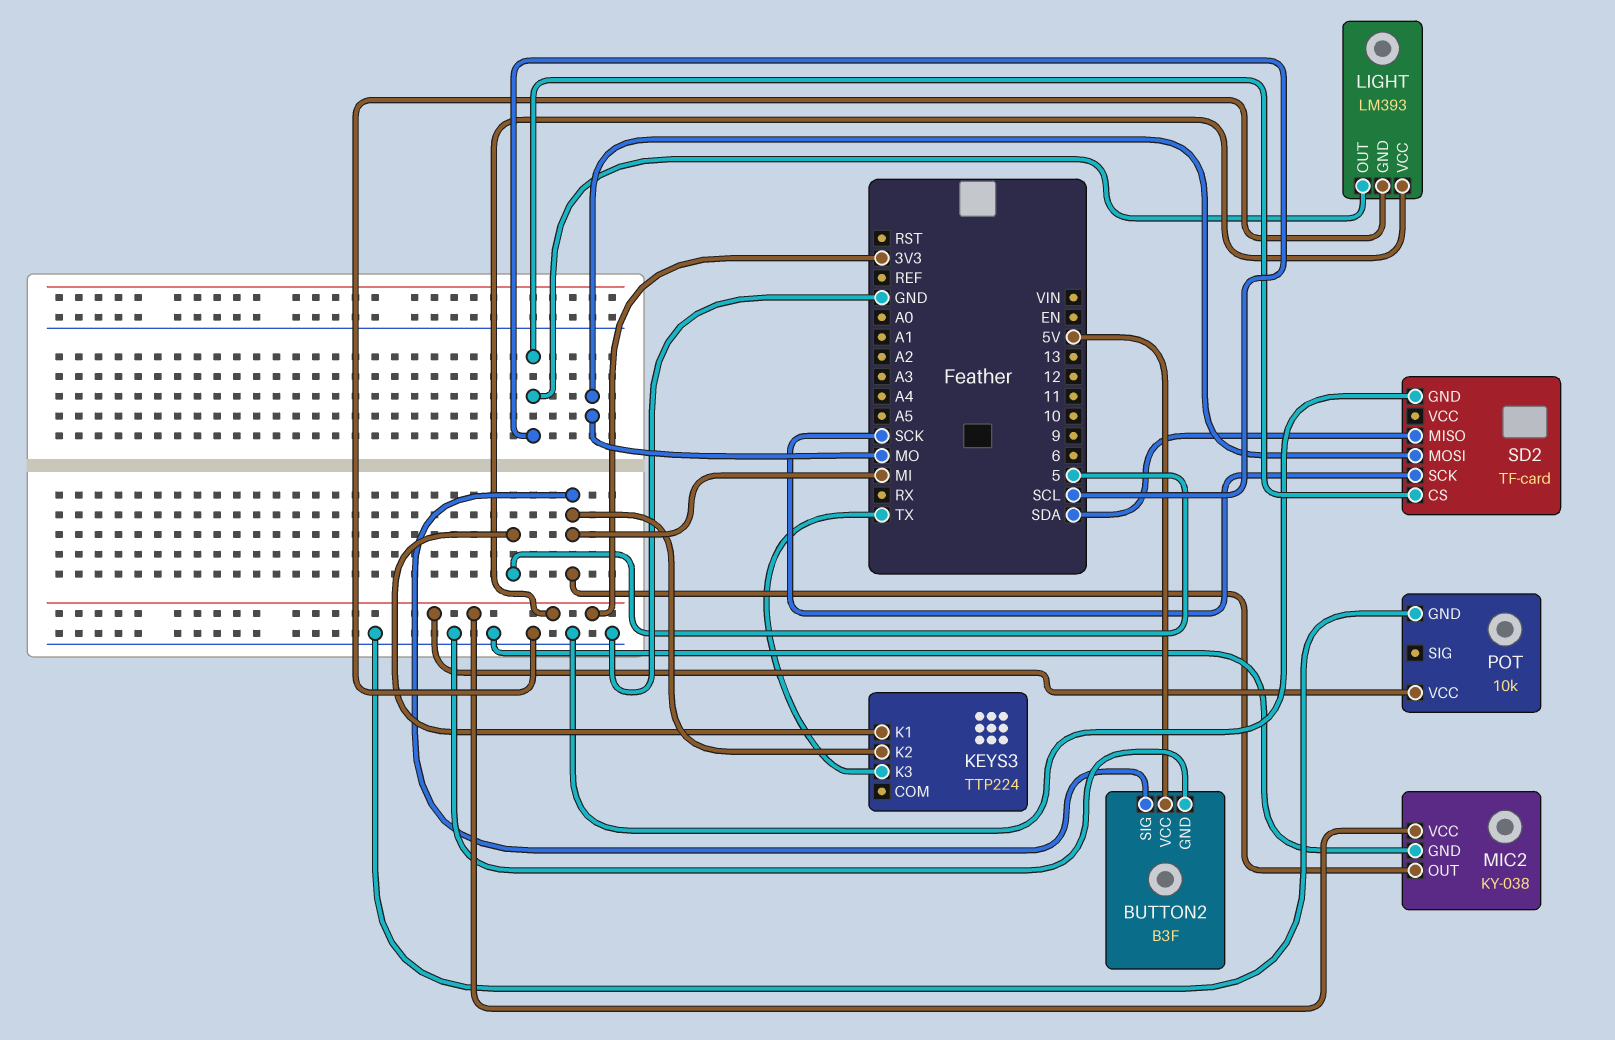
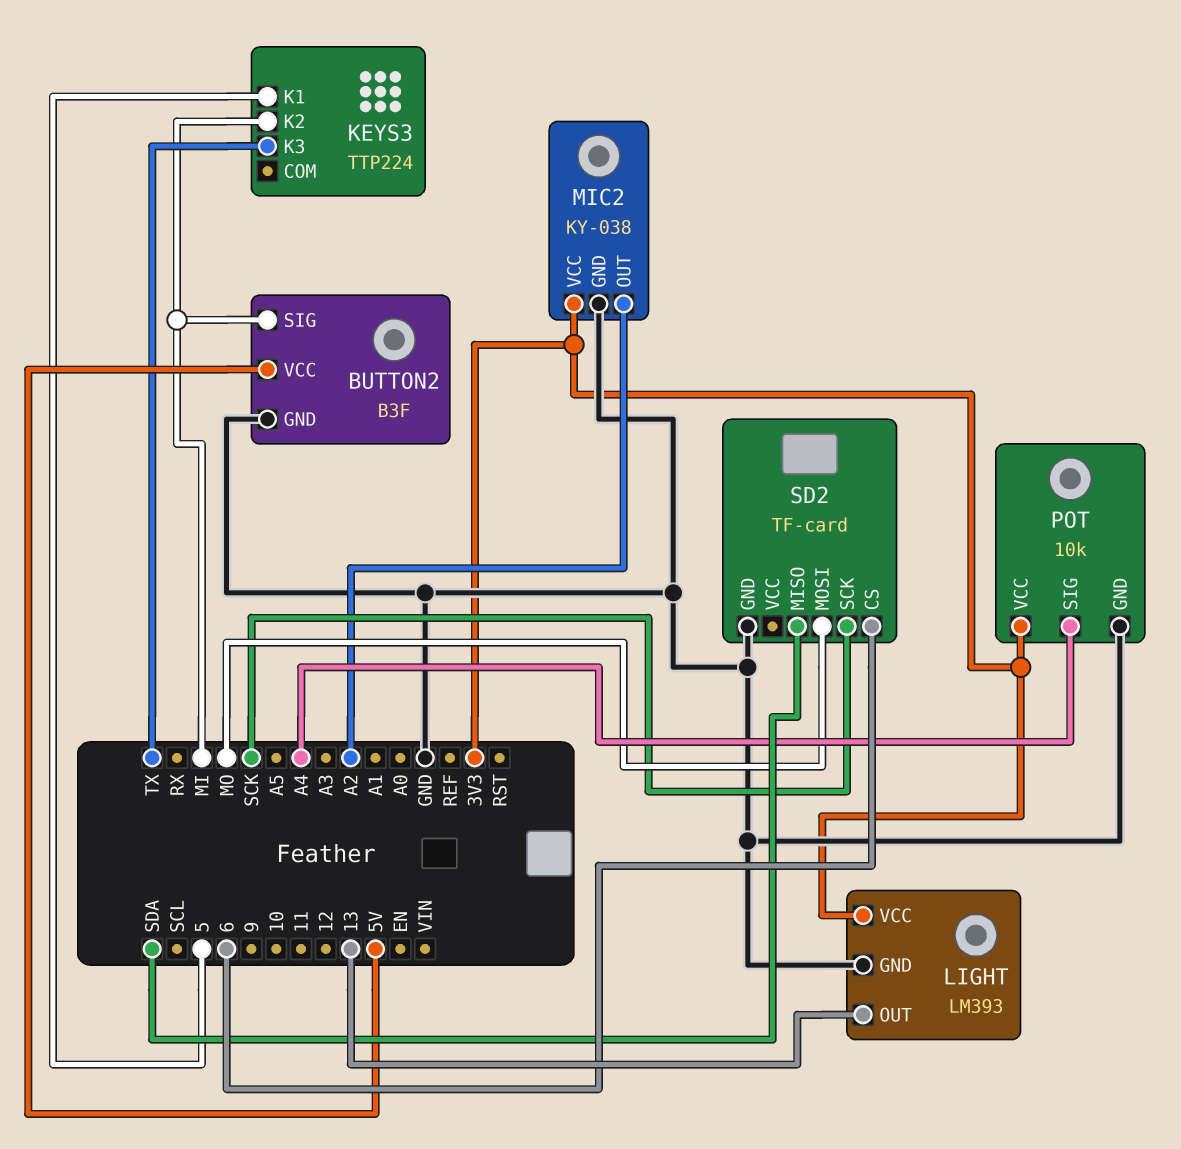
LIGHT pin OUT: SCL -> 13
MIC2 pin OUT: MI -> A2
POT pin SIG: none -> A4
SD2 pin CS: SCL -> 6

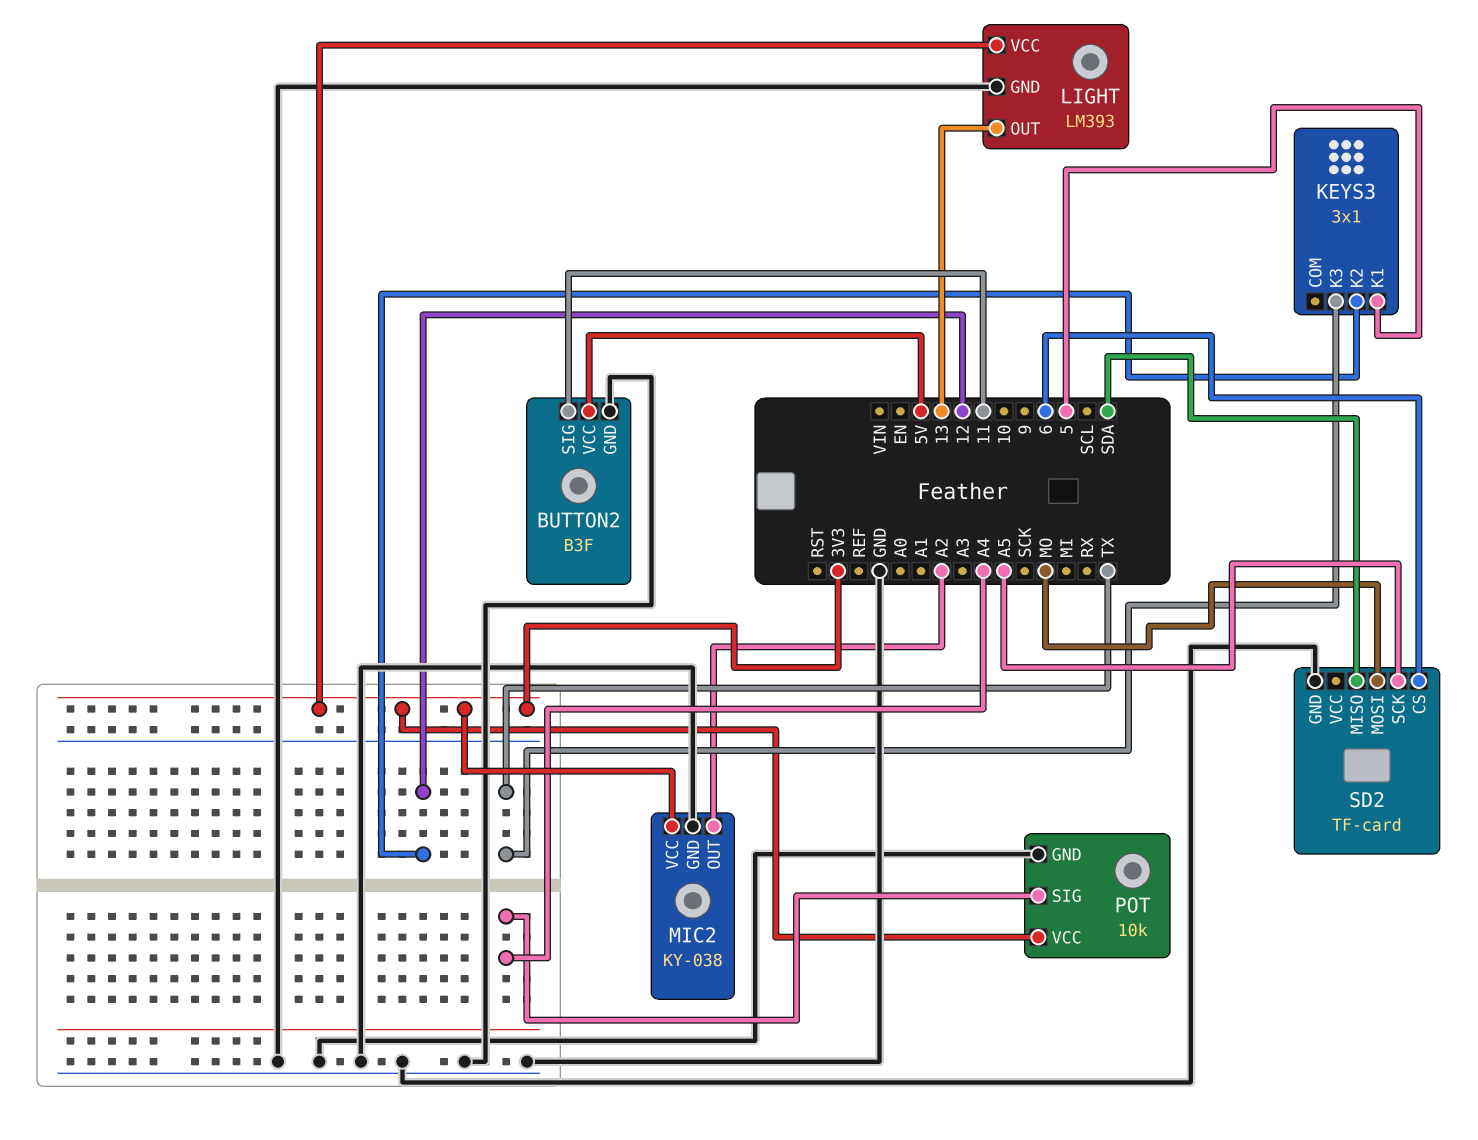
BUTTON2 pin SIG: MI -> 11
KEYS3: TTP224 -> 3x1
KEYS3 pin K2: MI -> 12
SD2 pin SCK: SCK -> A5

